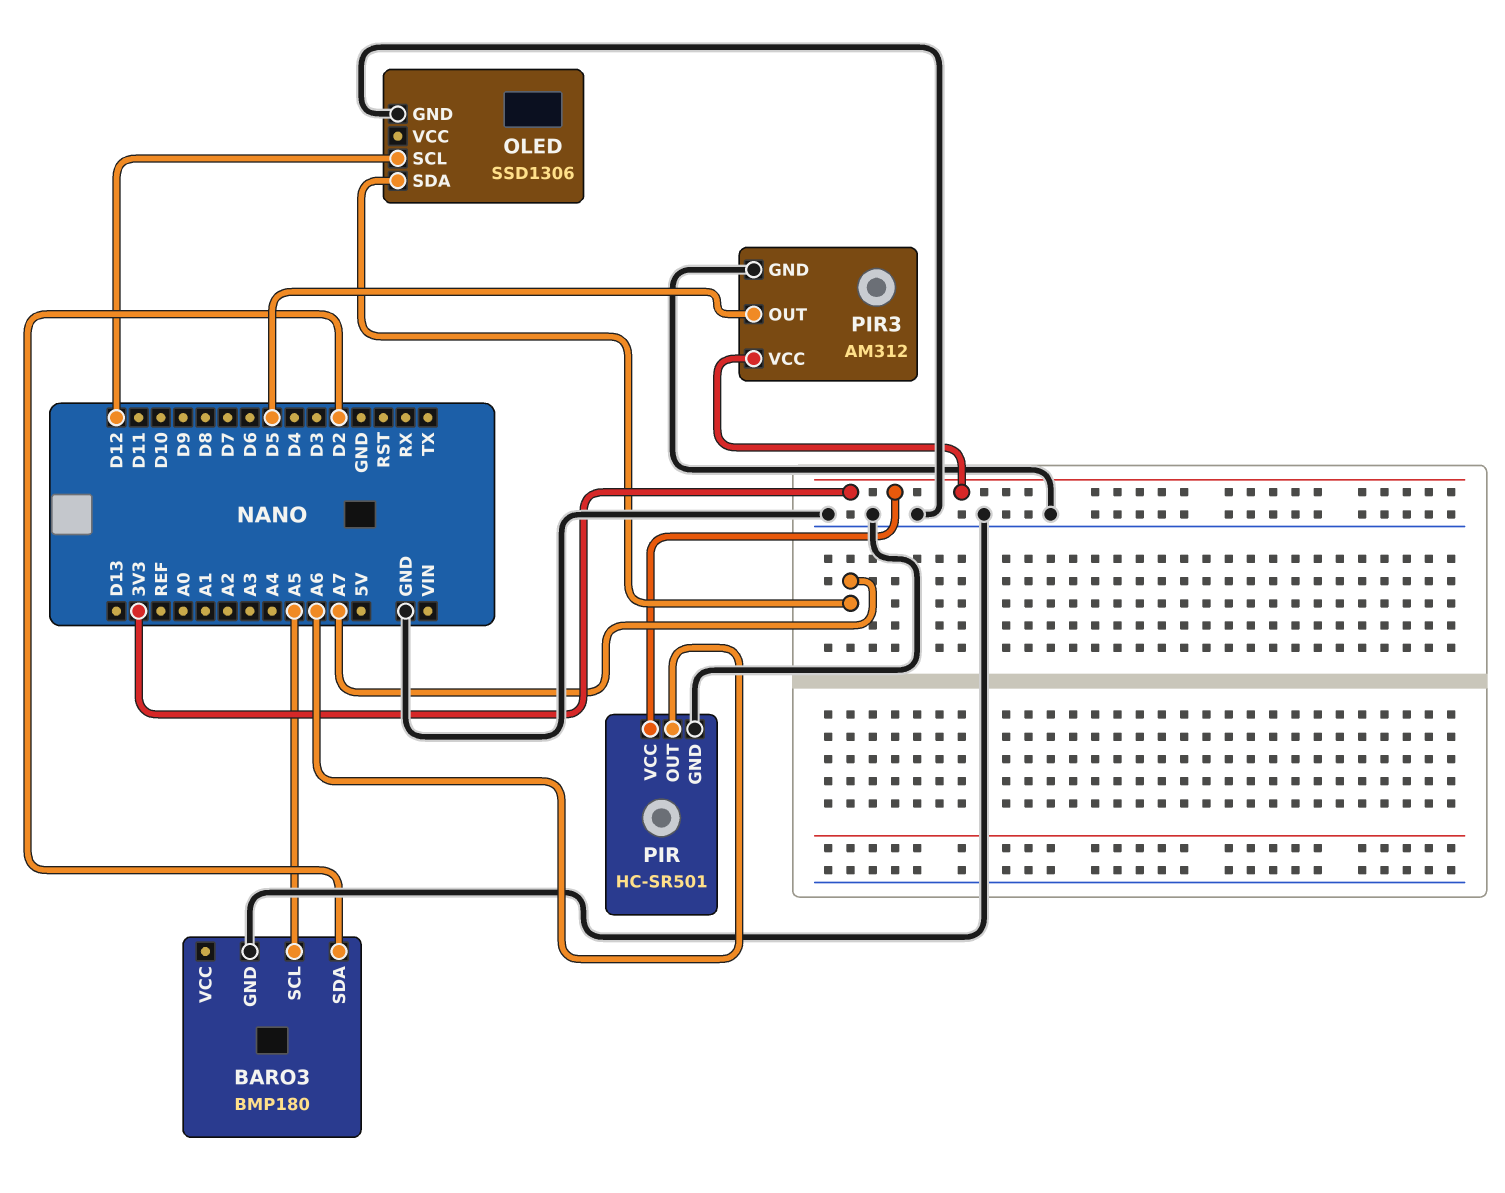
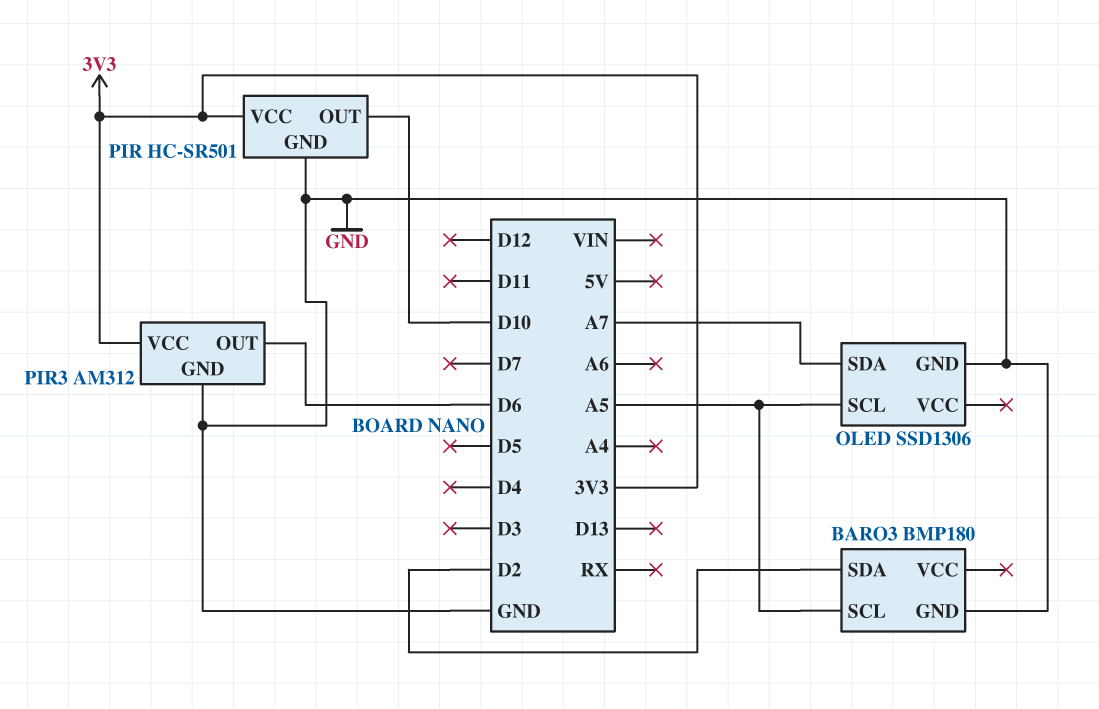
OLED pin SCL: D12 -> A5
PIR pin OUT: A6 -> D10
PIR3 pin OUT: D5 -> D6

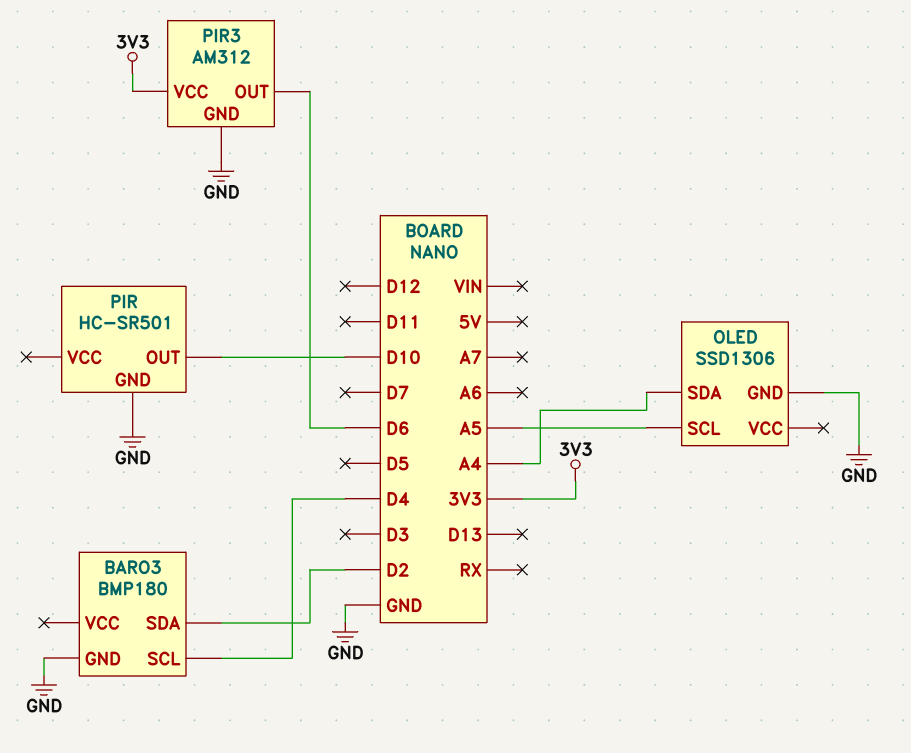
BARO3 pin SCL: A5 -> D4
OLED pin SDA: A7 -> A4
PIR pin VCC: 3V3 -> none

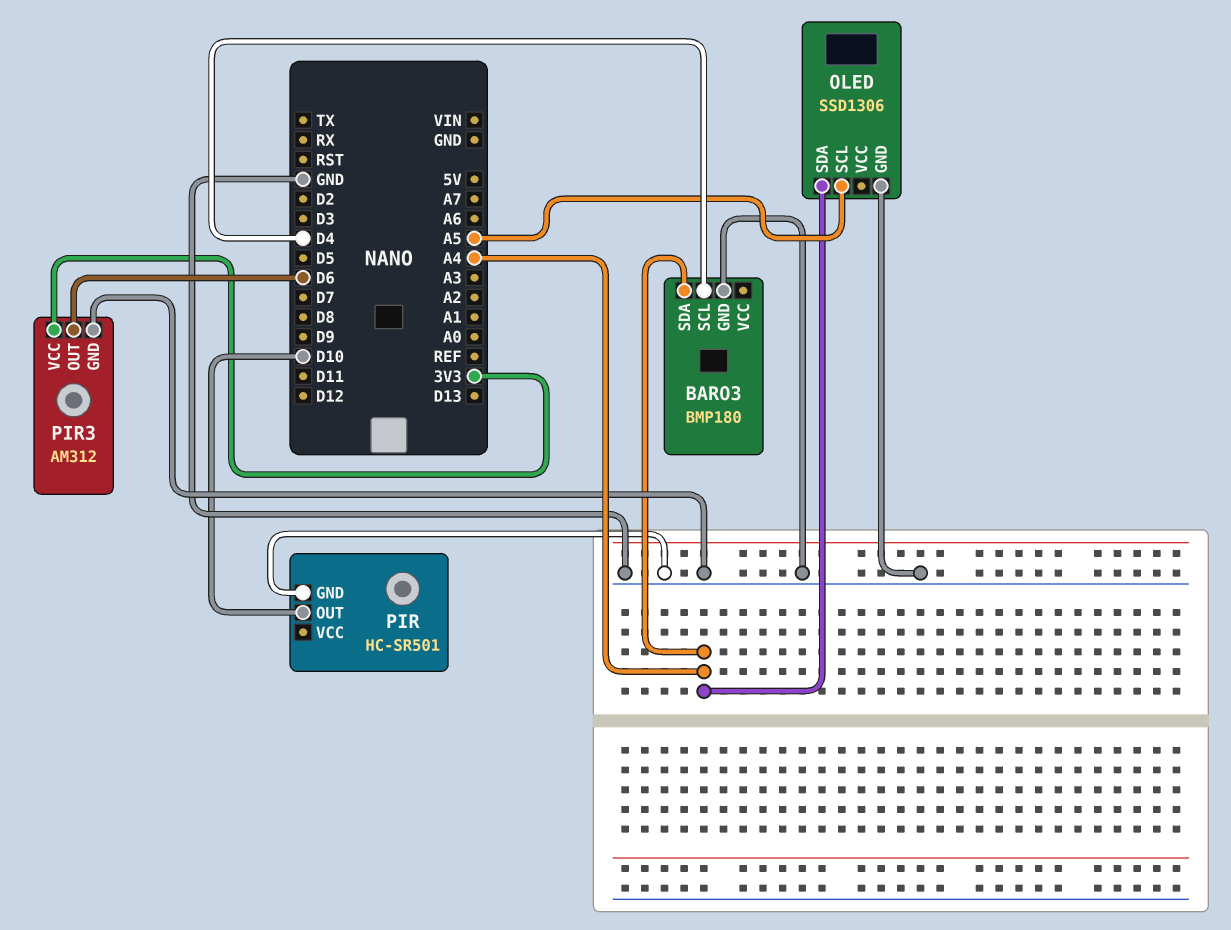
BARO3 pin SDA: D2 -> A4

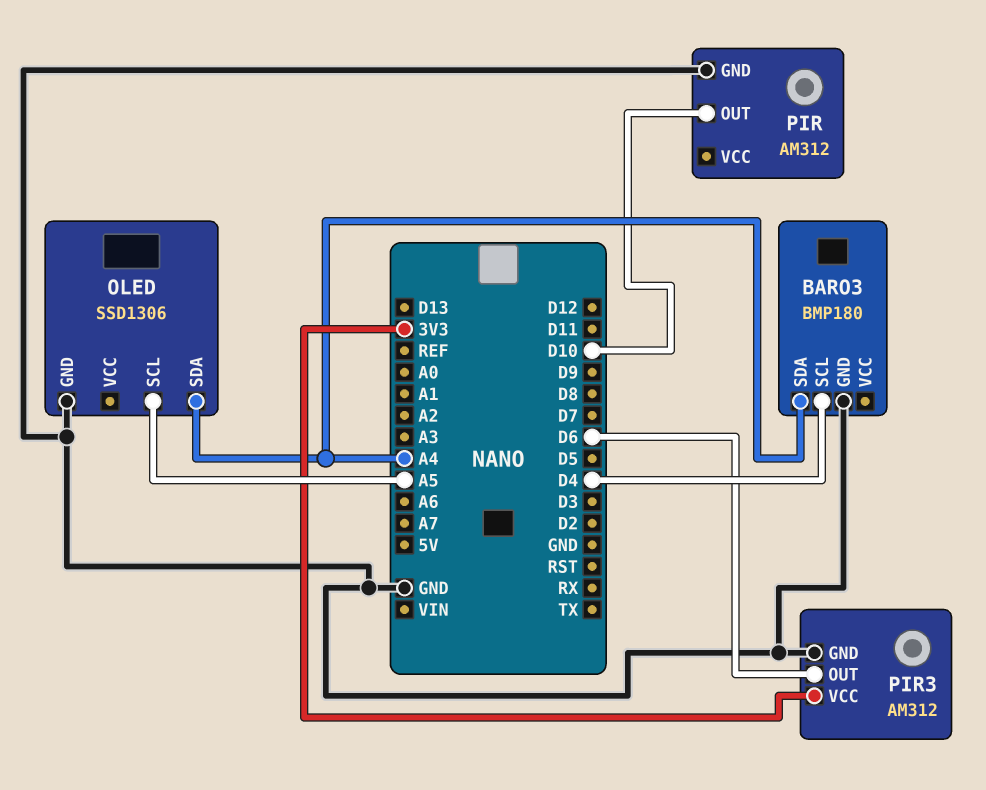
PIR: HC-SR501 -> AM312

